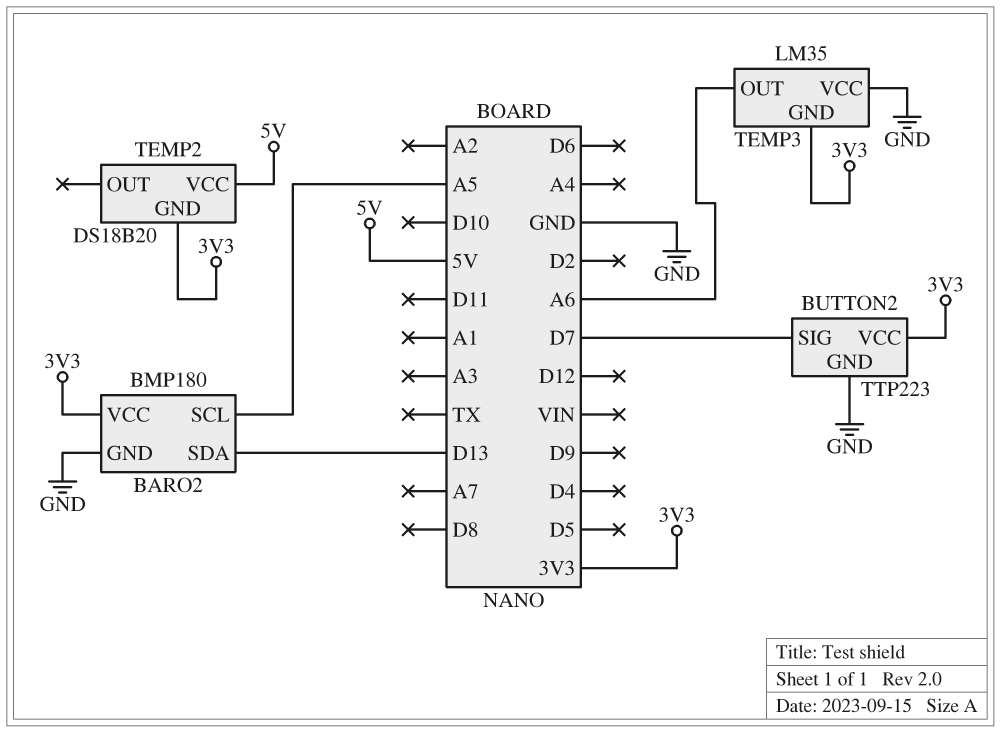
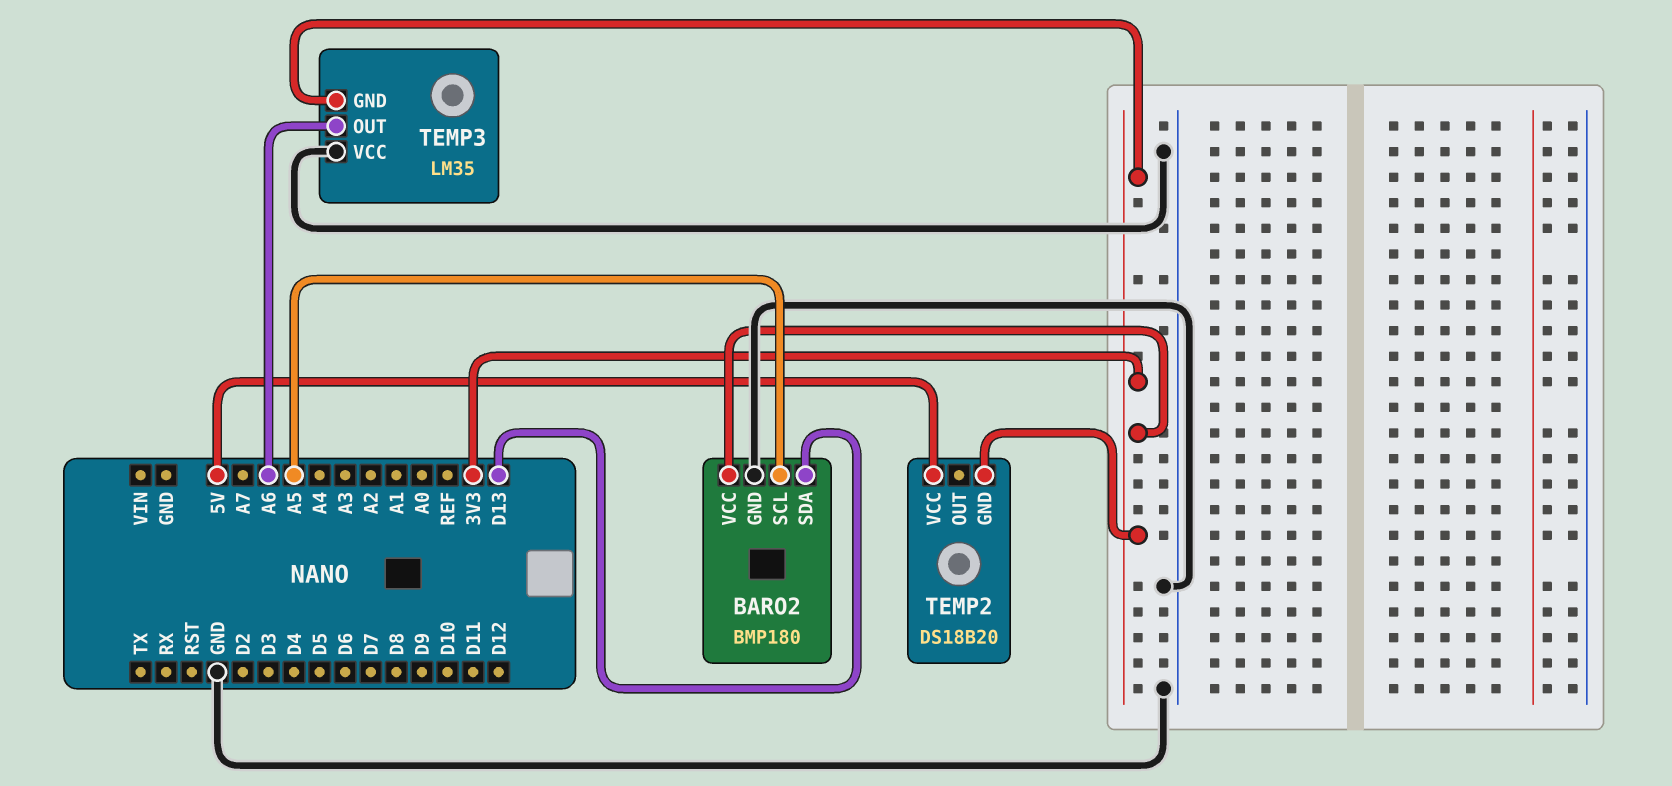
BUTTON2: TTP223 -> none
BUTTON2 pin GND: GND -> none
BUTTON2 pin SIG: D7 -> none
BUTTON2 pin VCC: 3V3 -> none

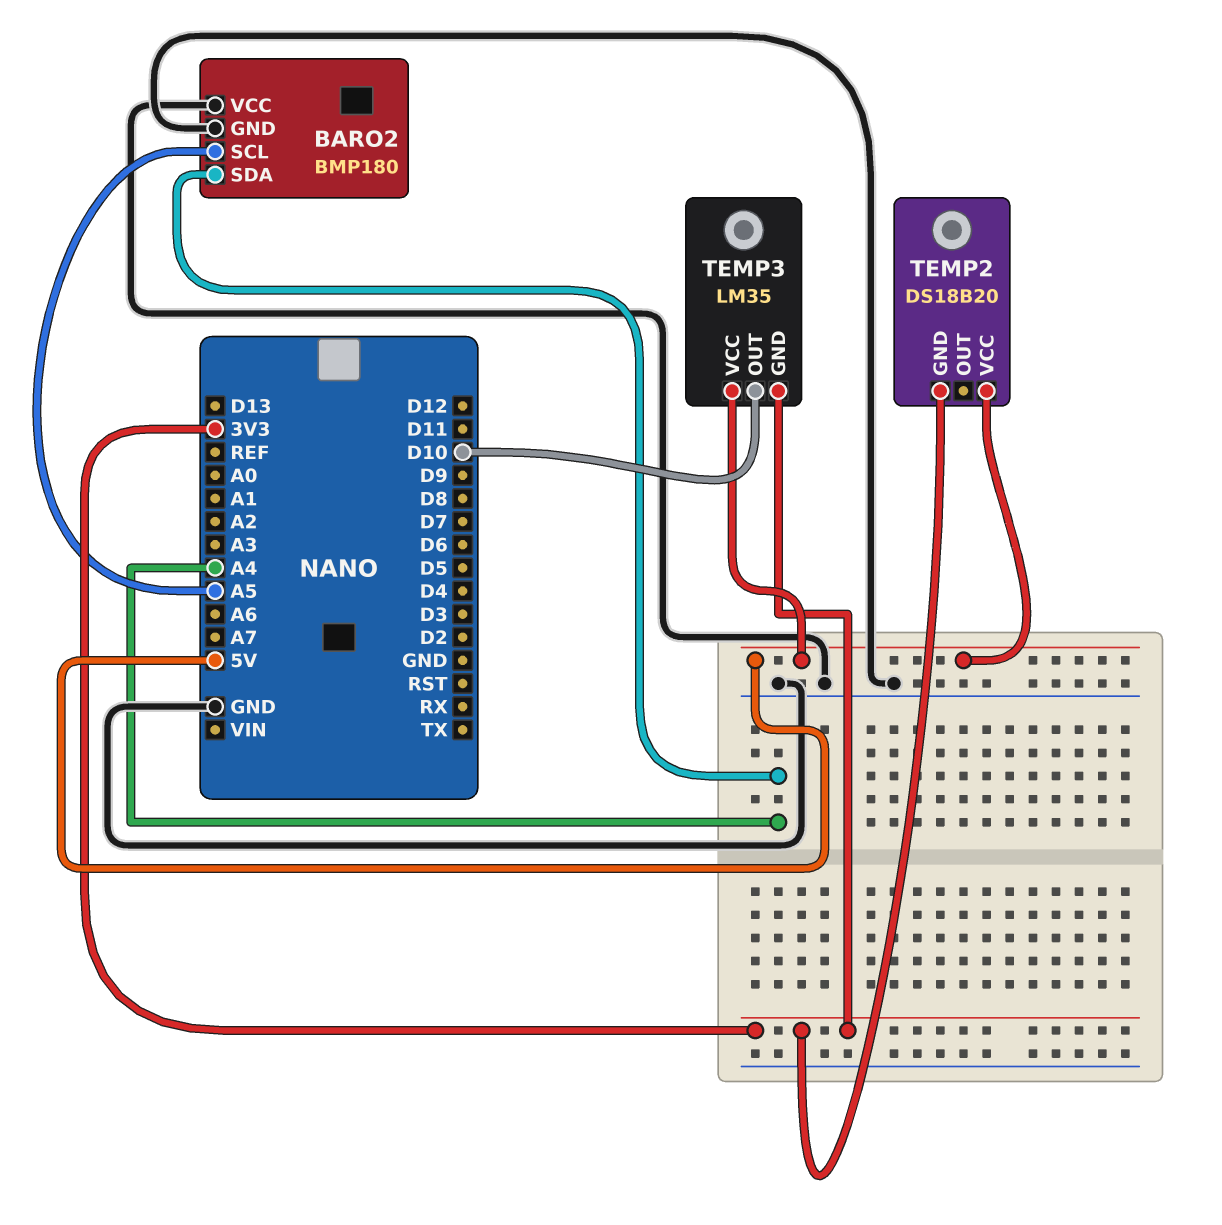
BARO2 pin SDA: D13 -> A4
BARO2 pin VCC: 3V3 -> GND
TEMP3 pin OUT: A6 -> D10
TEMP3 pin VCC: GND -> 5V

